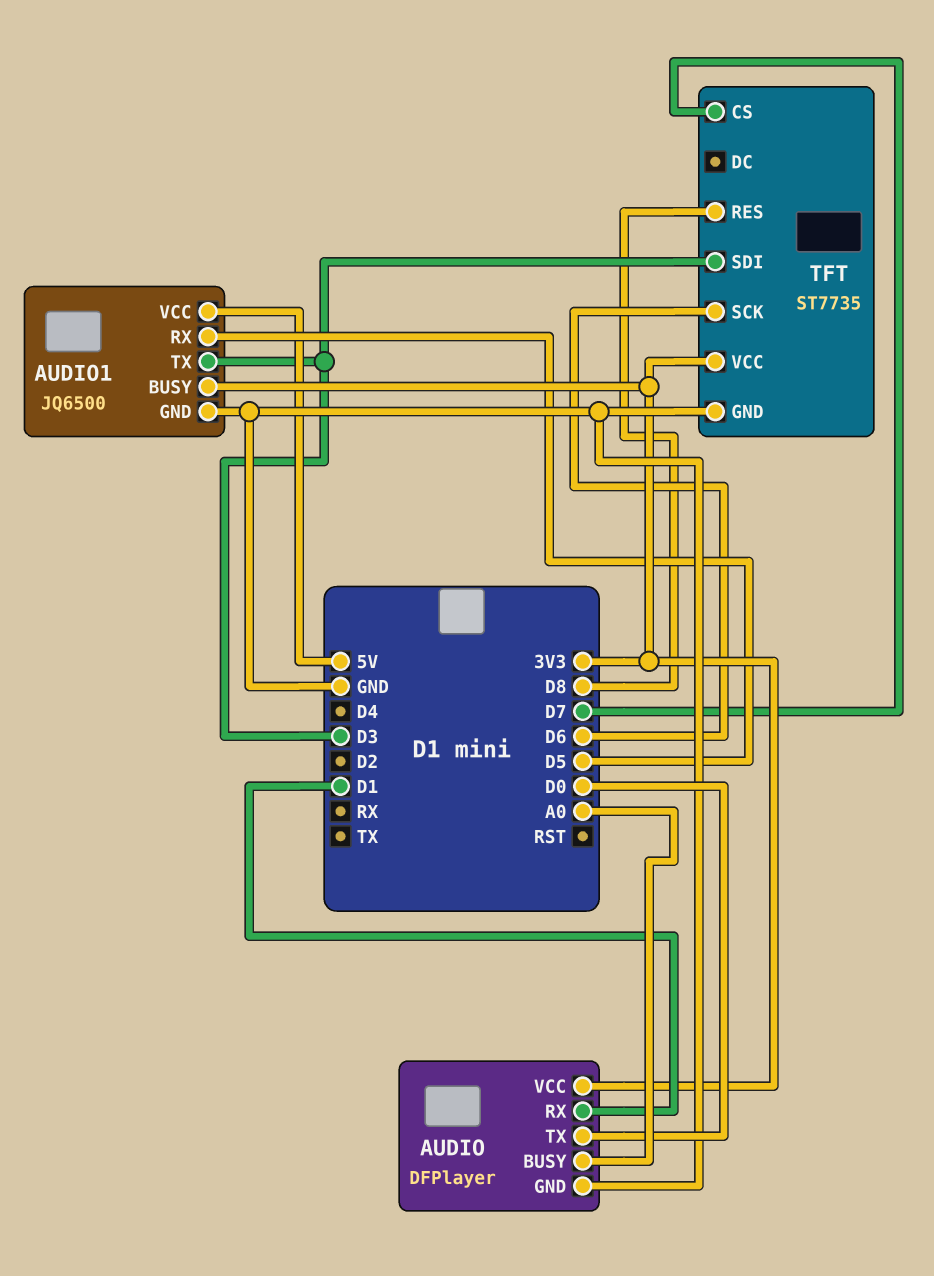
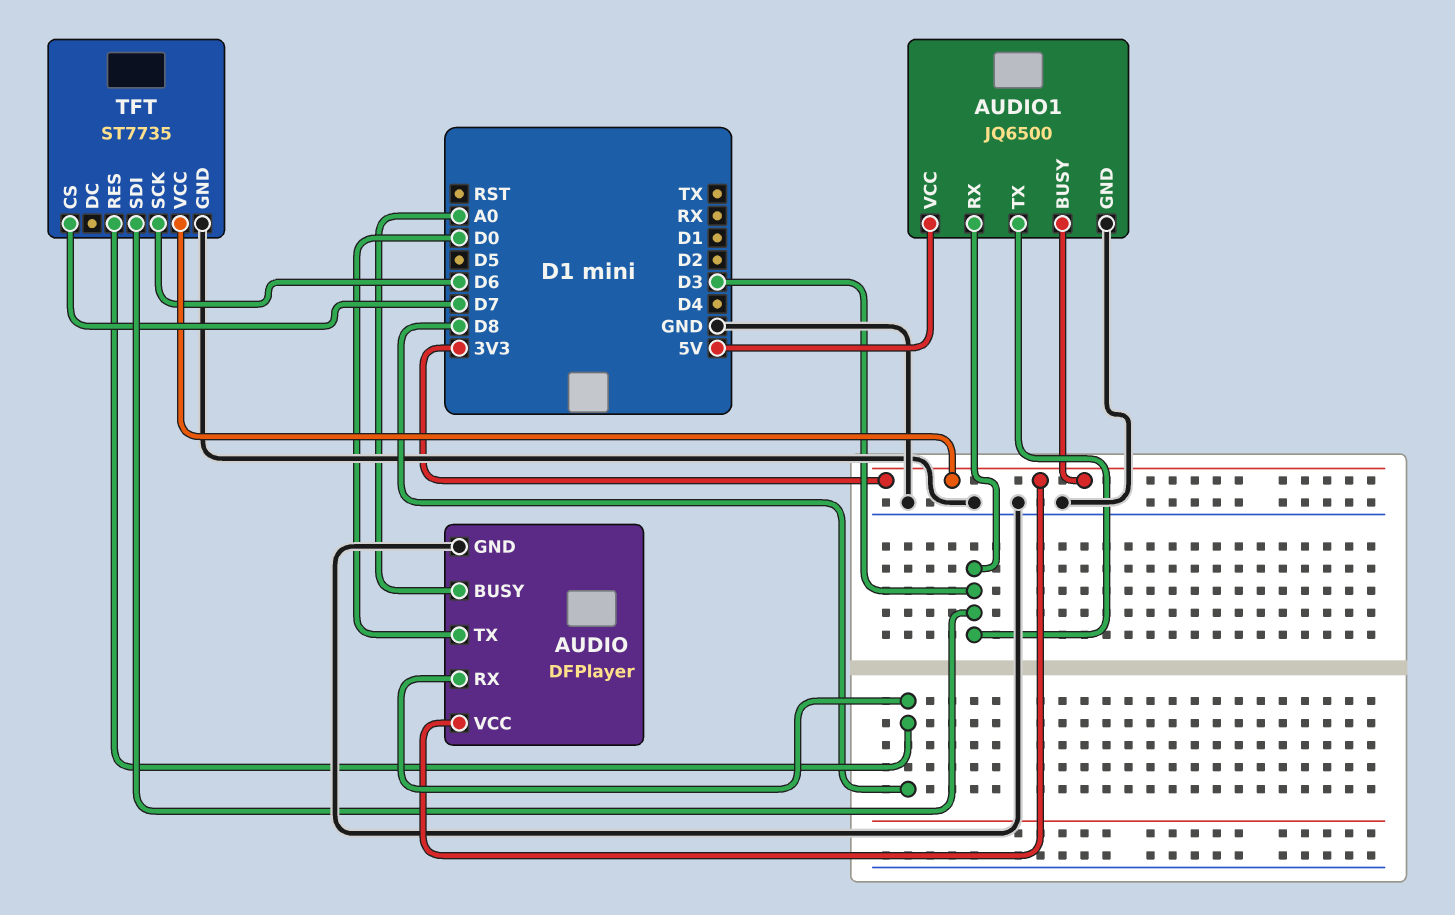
AUDIO pin RX: D1 -> D8
AUDIO1 pin RX: D5 -> D3

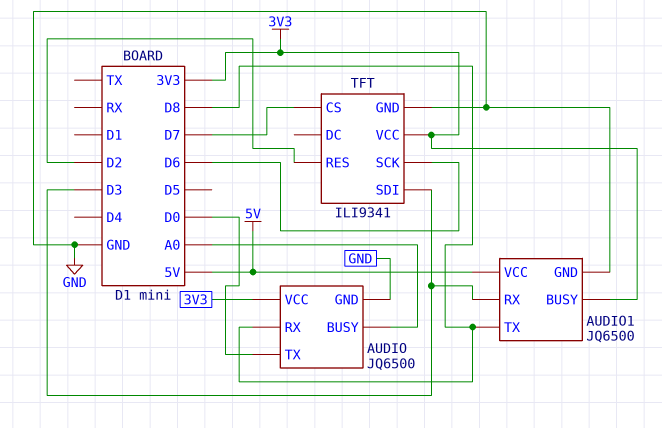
AUDIO: DFPlayer -> JQ6500
AUDIO1 pin TX: D3 -> D8
TFT: ST7735 -> ILI9341
TFT pin RES: D8 -> D2

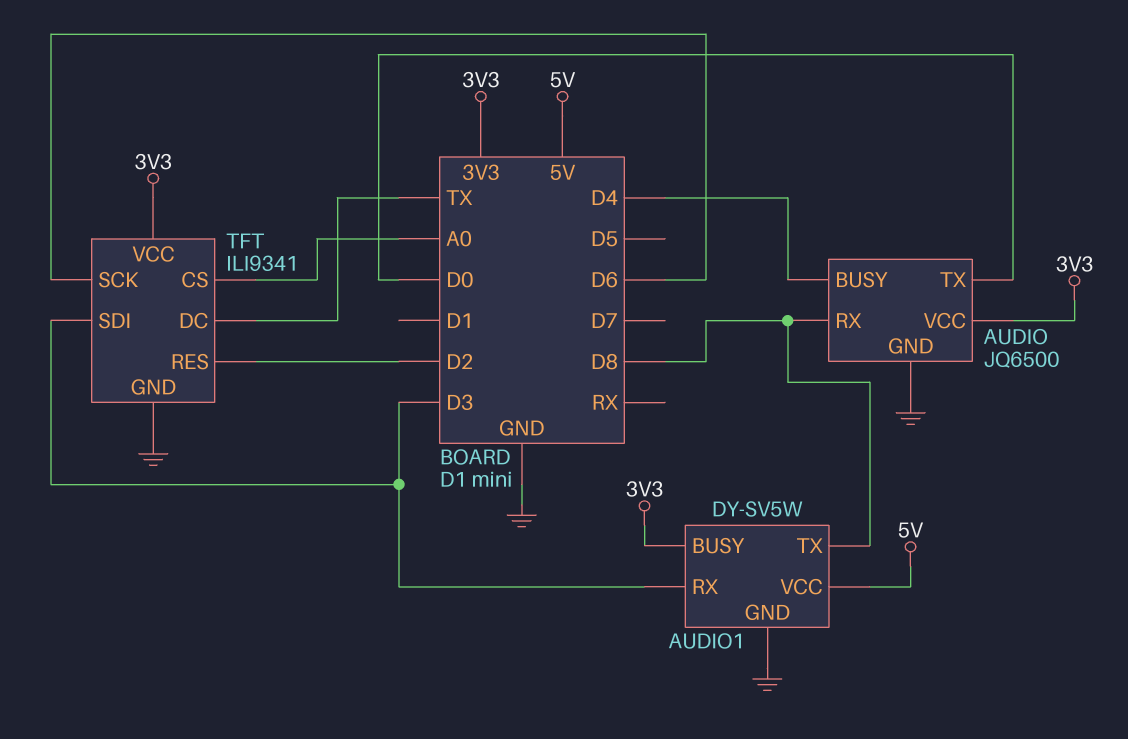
AUDIO pin BUSY: A0 -> D4
AUDIO1: JQ6500 -> DY-SV5W
TFT pin CS: D7 -> A0
TFT pin DC: none -> TX

